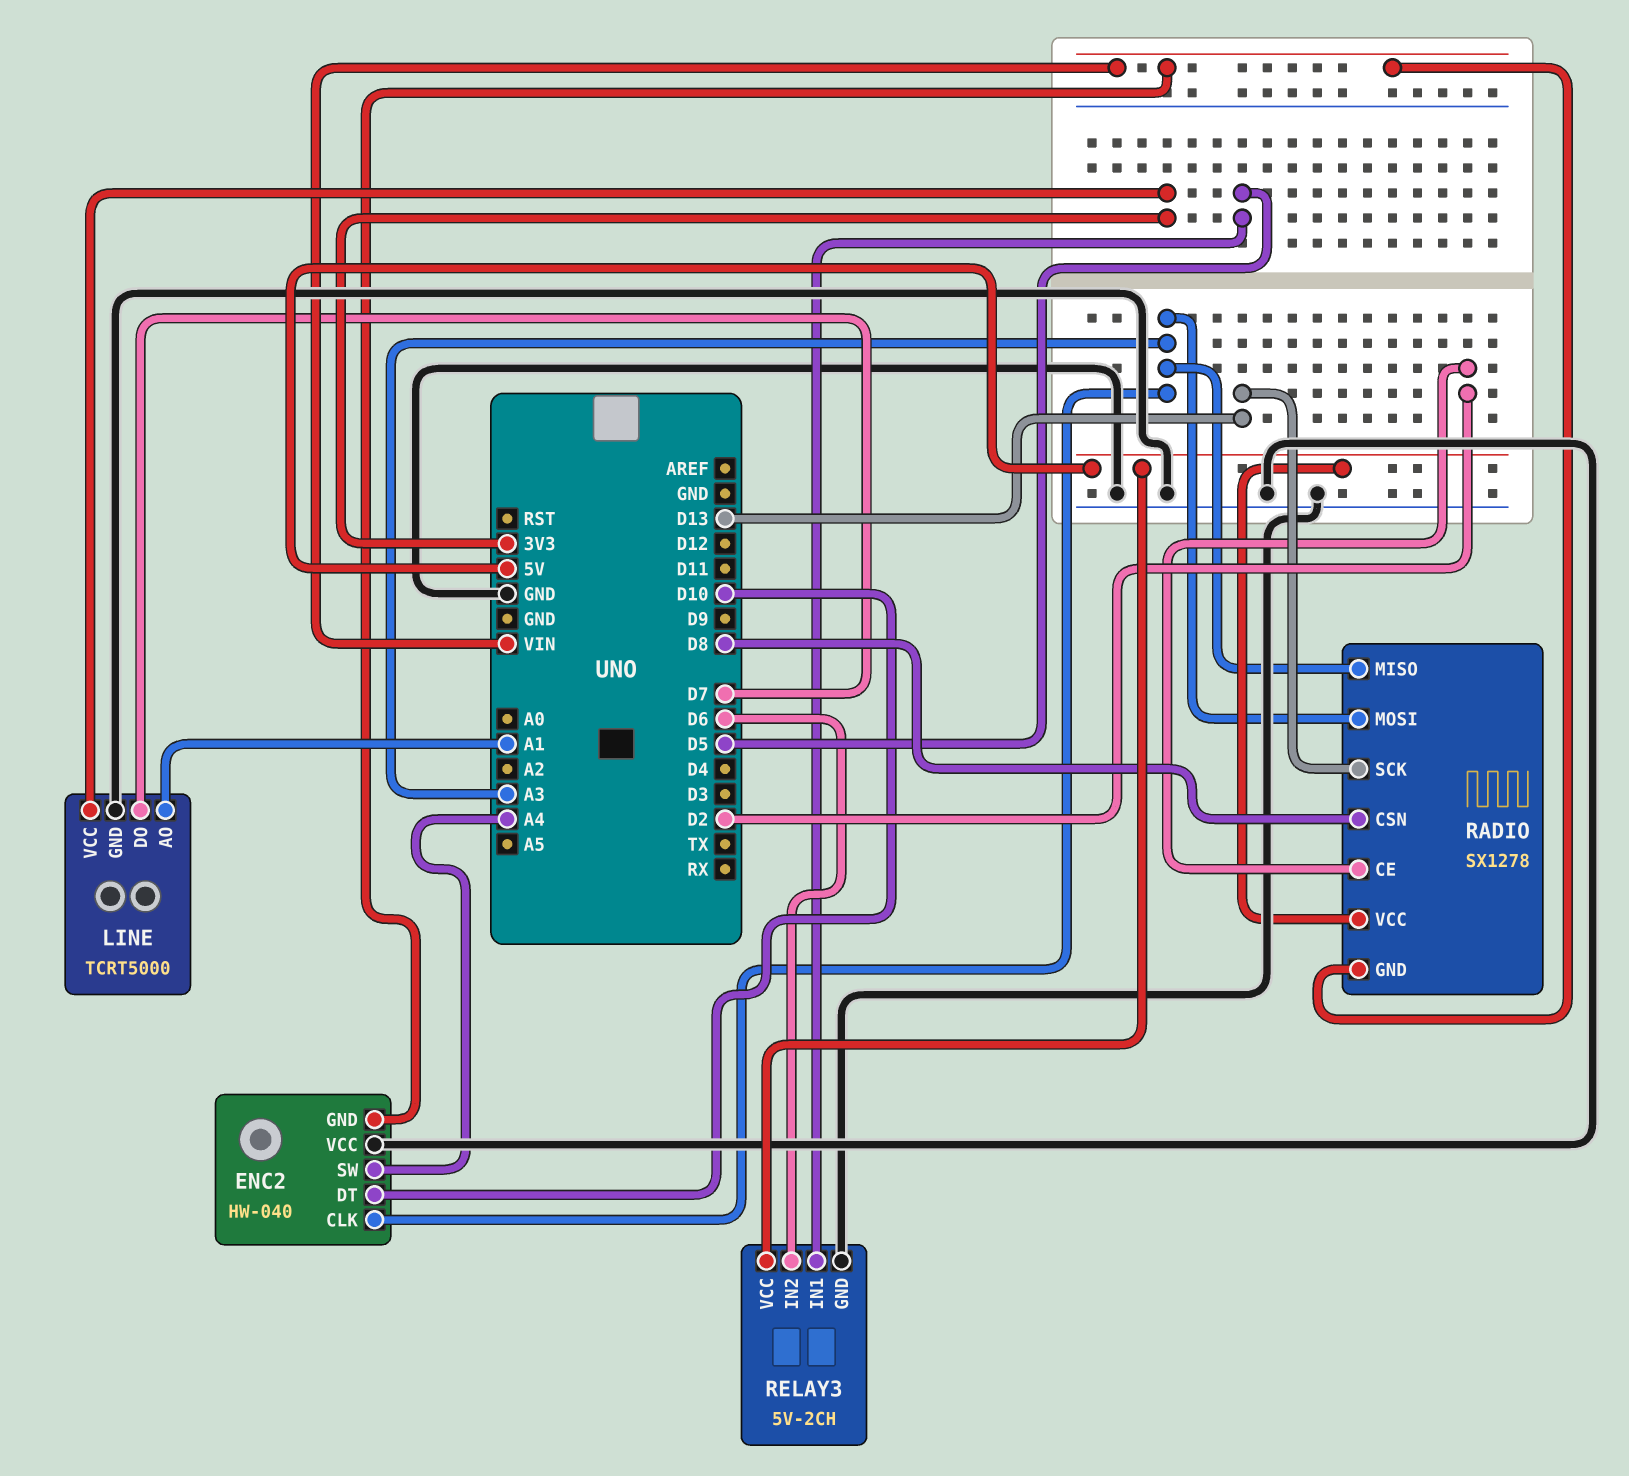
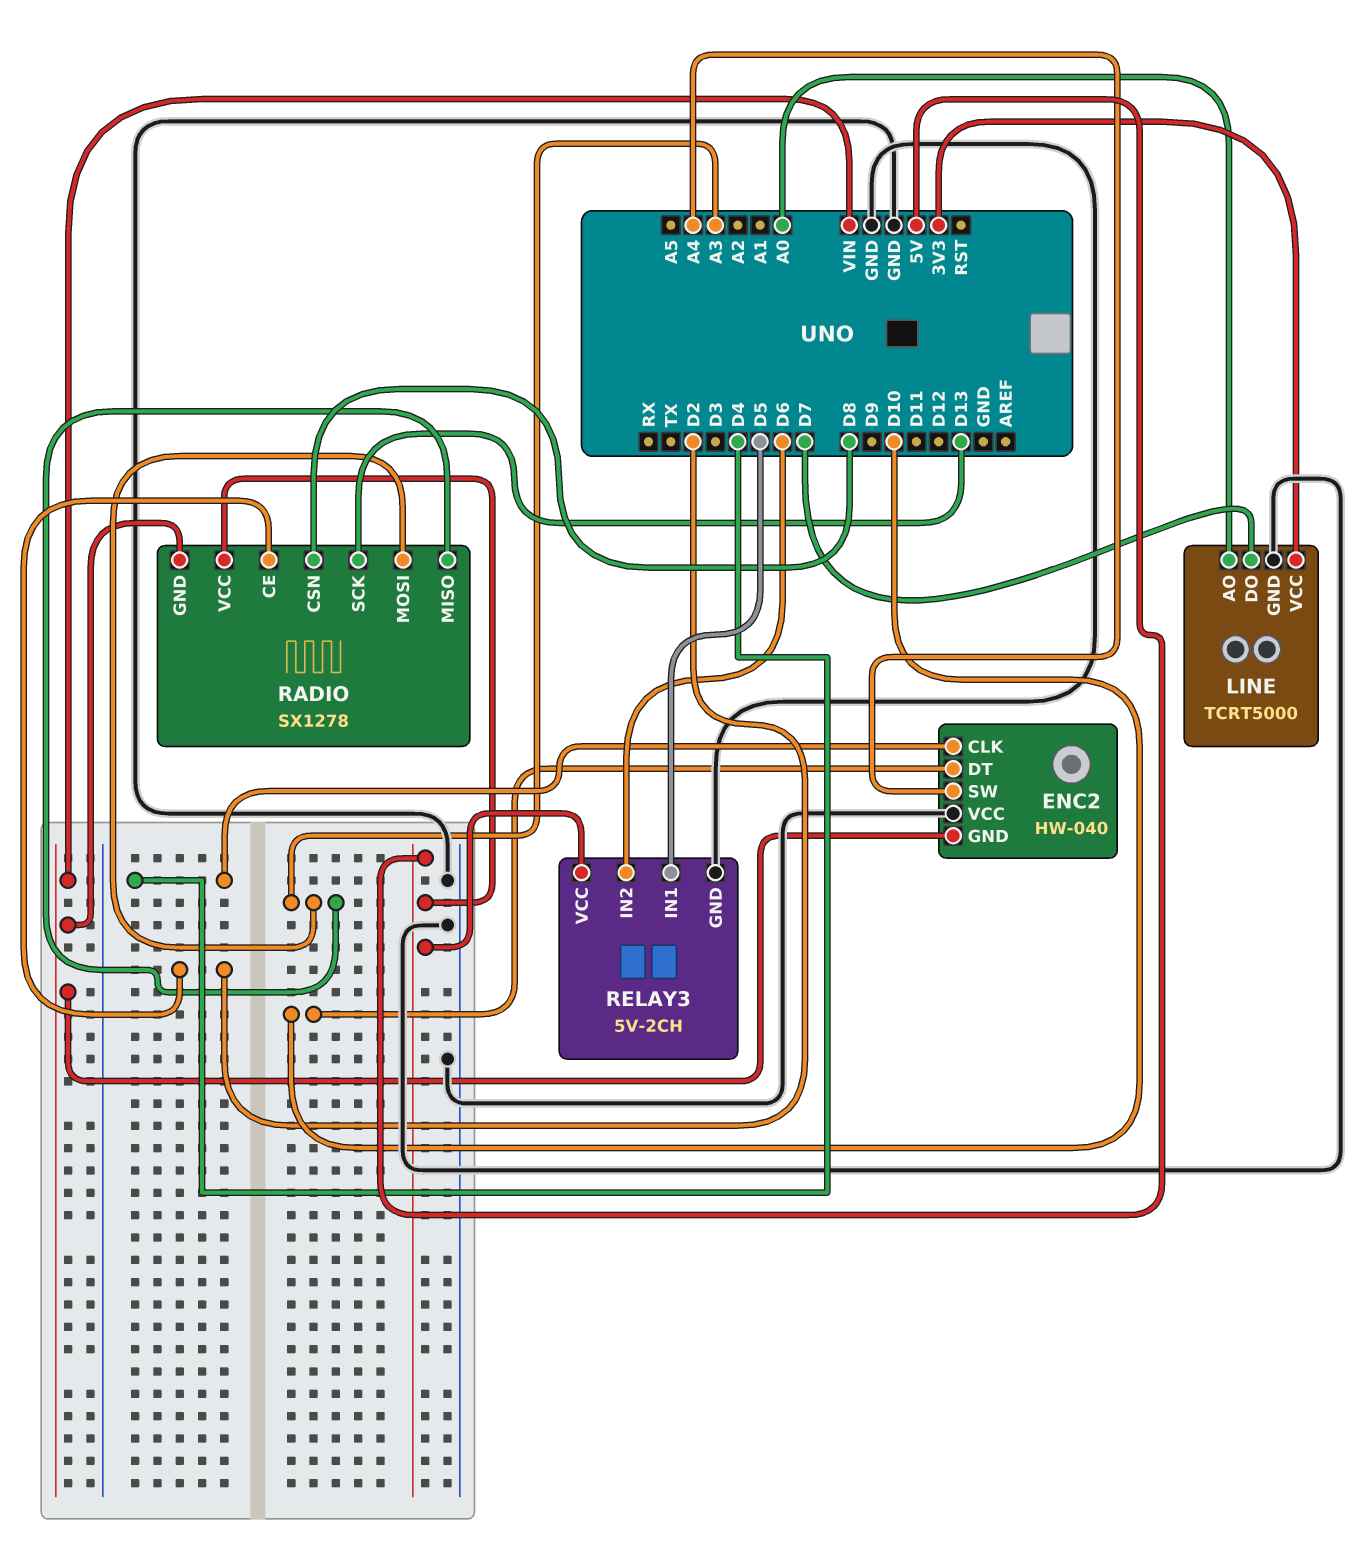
ENC2 pin CLK: A3 -> D4
LINE pin AO: A1 -> A0

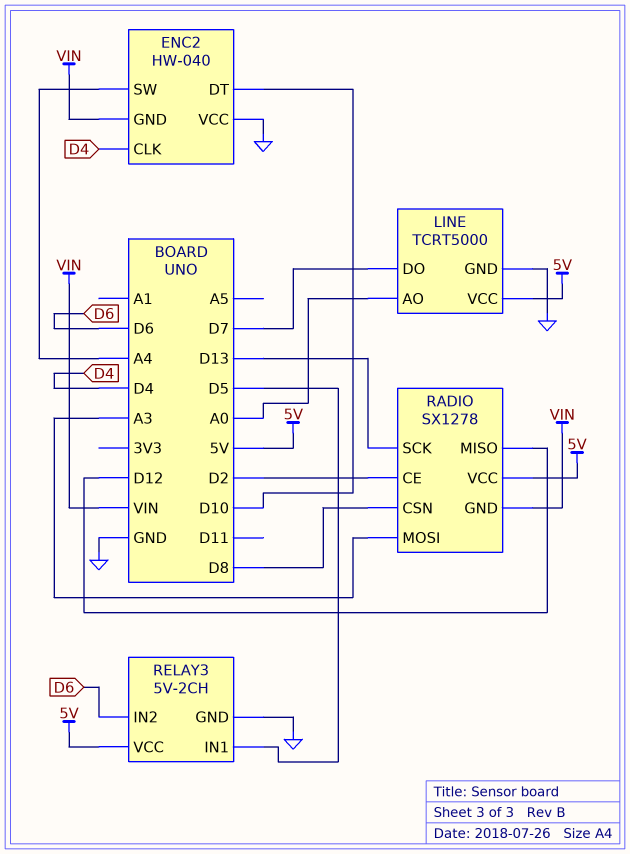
LINE pin VCC: 3V3 -> 5V
RADIO pin MISO: A3 -> D12

